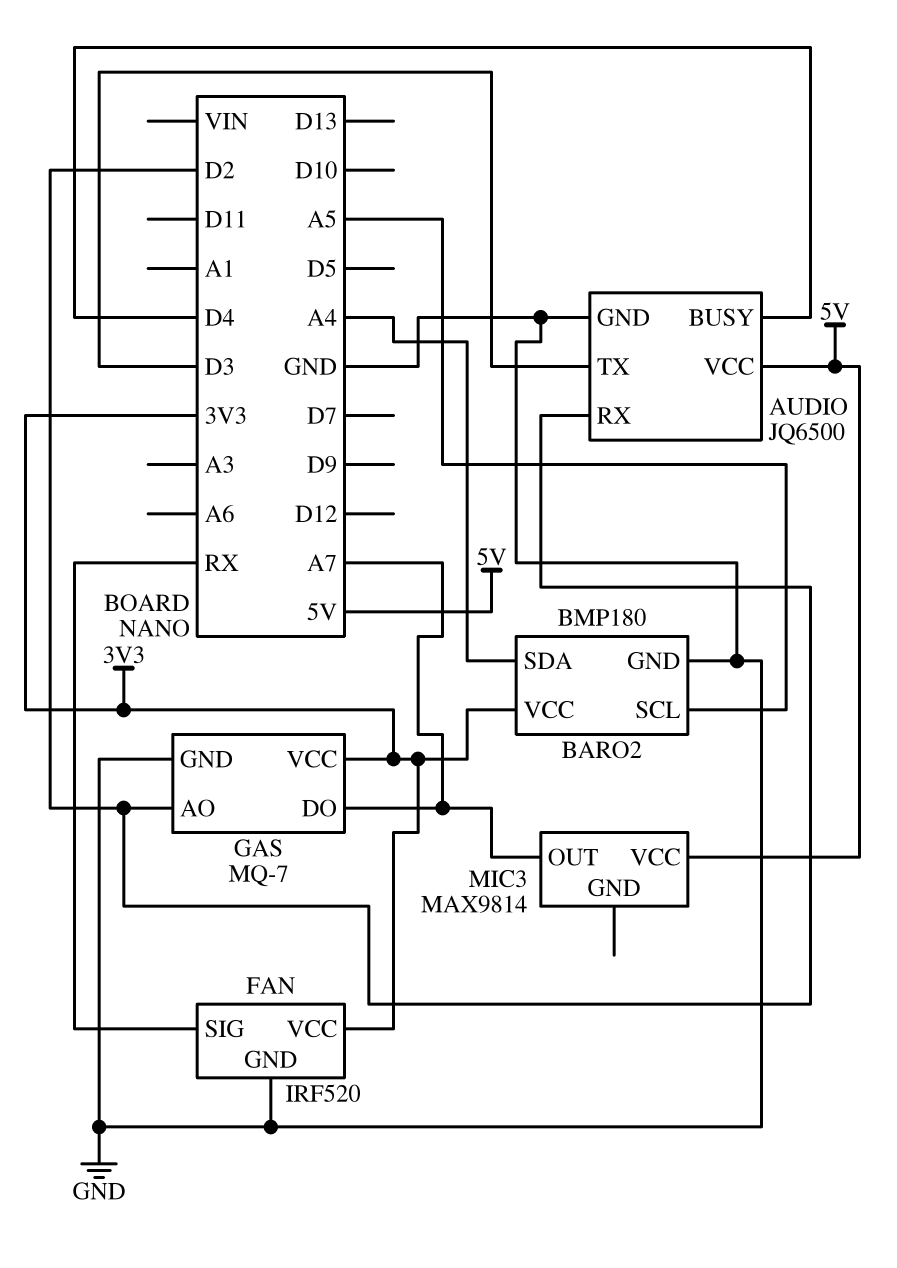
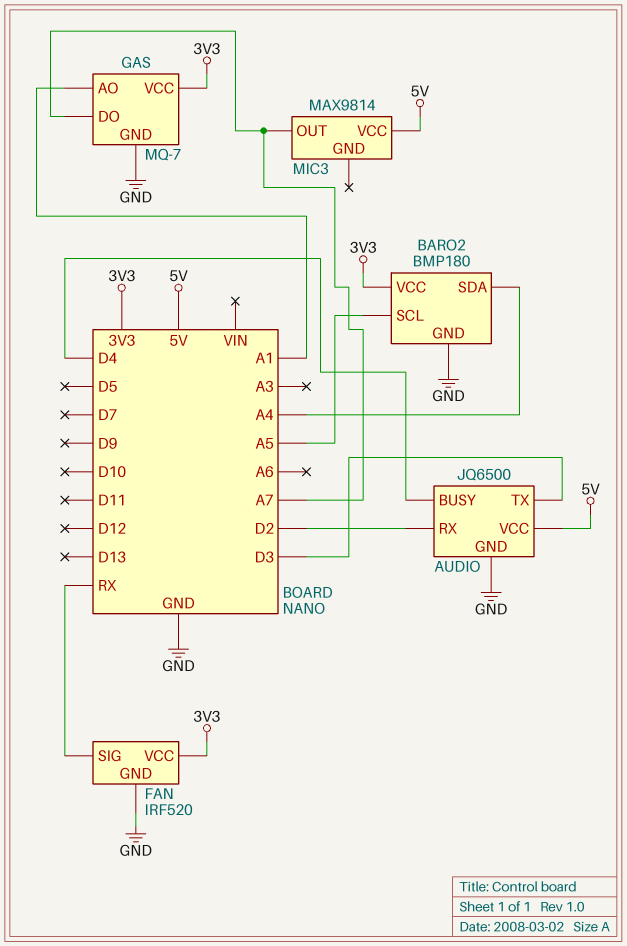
GAS pin AO: D2 -> A1

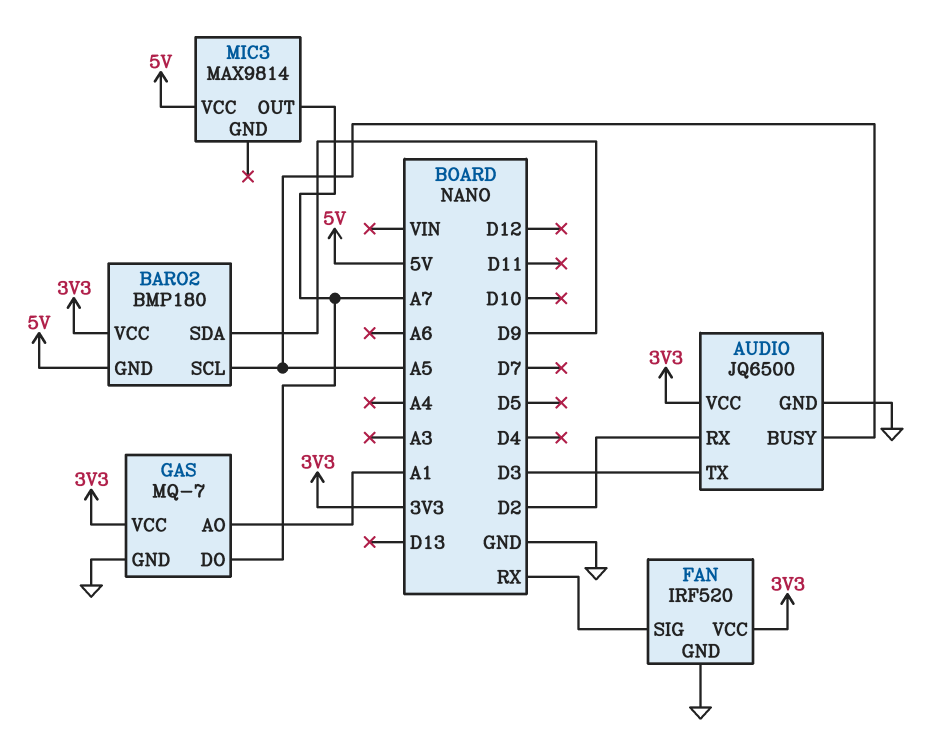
AUDIO pin BUSY: D4 -> A5
AUDIO pin VCC: 5V -> 3V3
BARO2 pin GND: GND -> 5V
BARO2 pin SDA: A4 -> D9

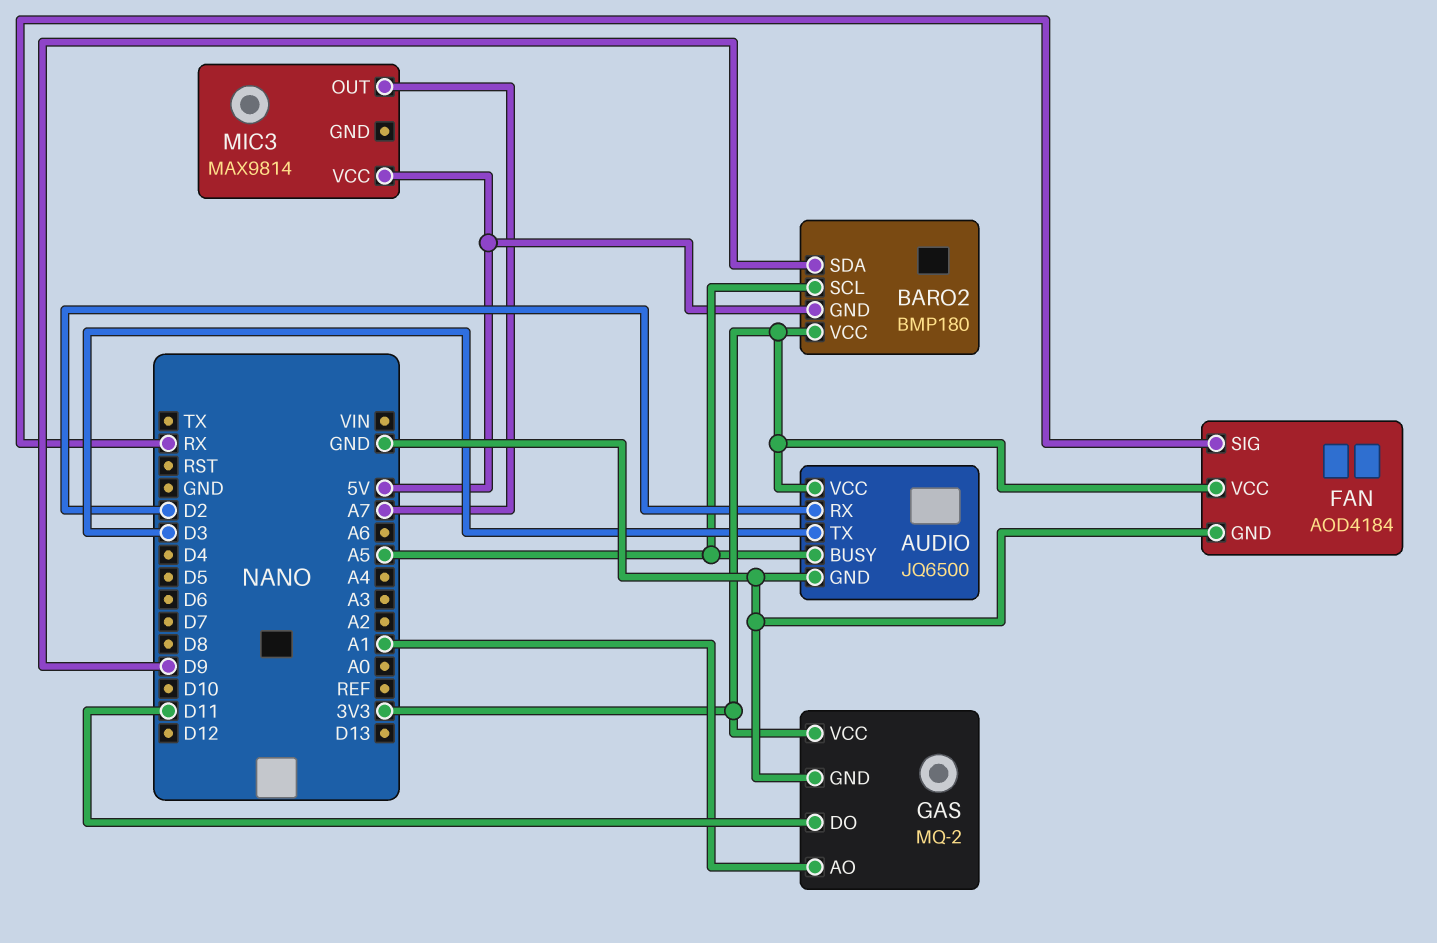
FAN: IRF520 -> AOD4184
GAS: MQ-7 -> MQ-2
GAS pin DO: A7 -> D11

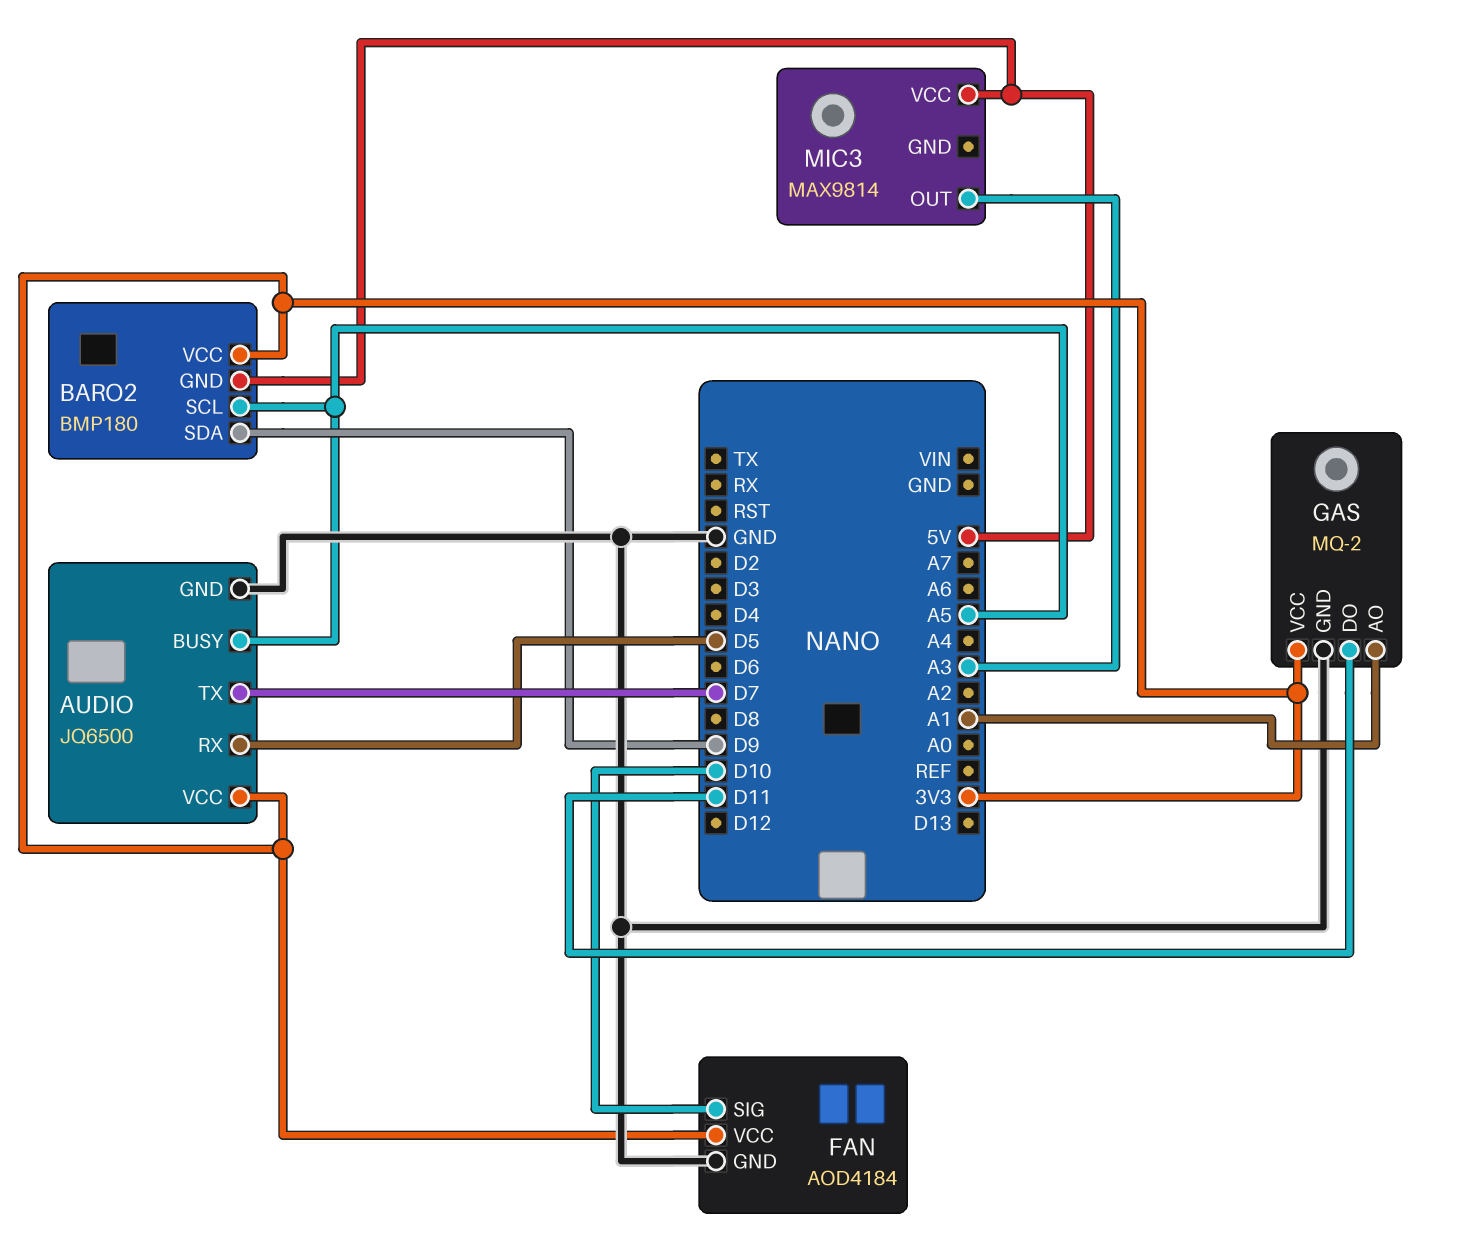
AUDIO pin RX: D2 -> D5
AUDIO pin TX: D3 -> D7
FAN pin SIG: RX -> D10
MIC3 pin OUT: A7 -> A3

